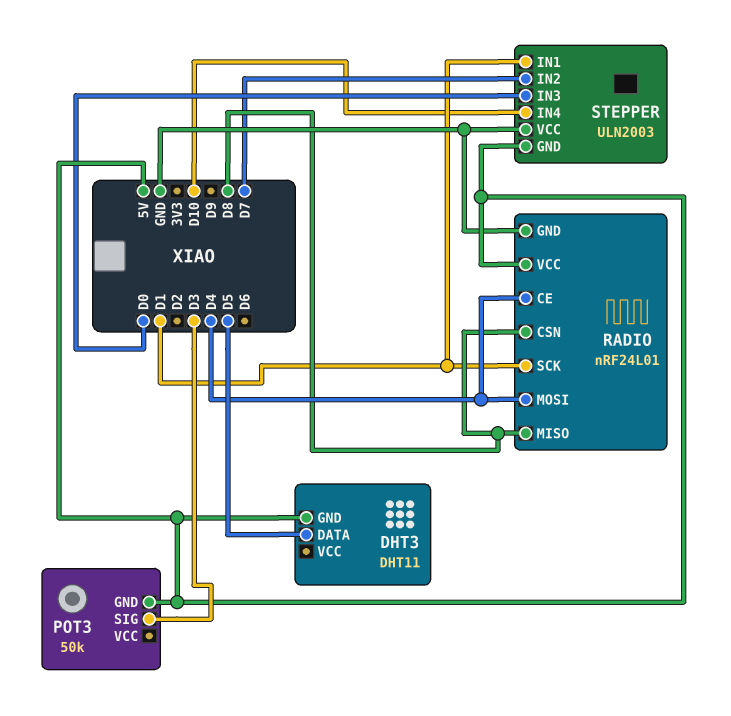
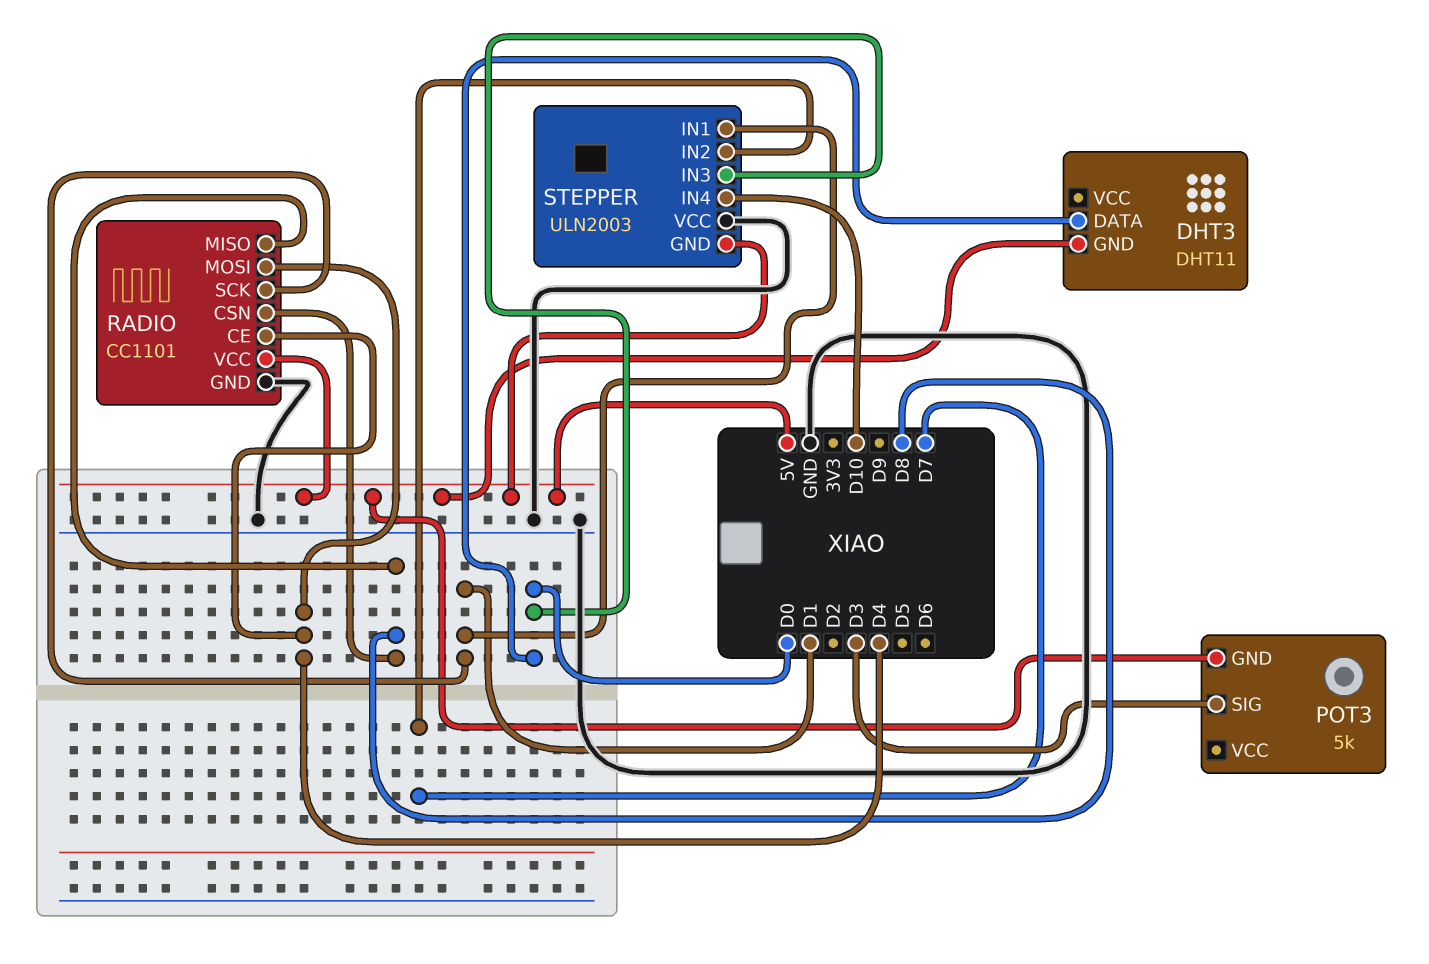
DHT3 pin DATA: D5 -> D0
POT3: 50k -> 5k
RADIO: nRF24L01 -> CC1101

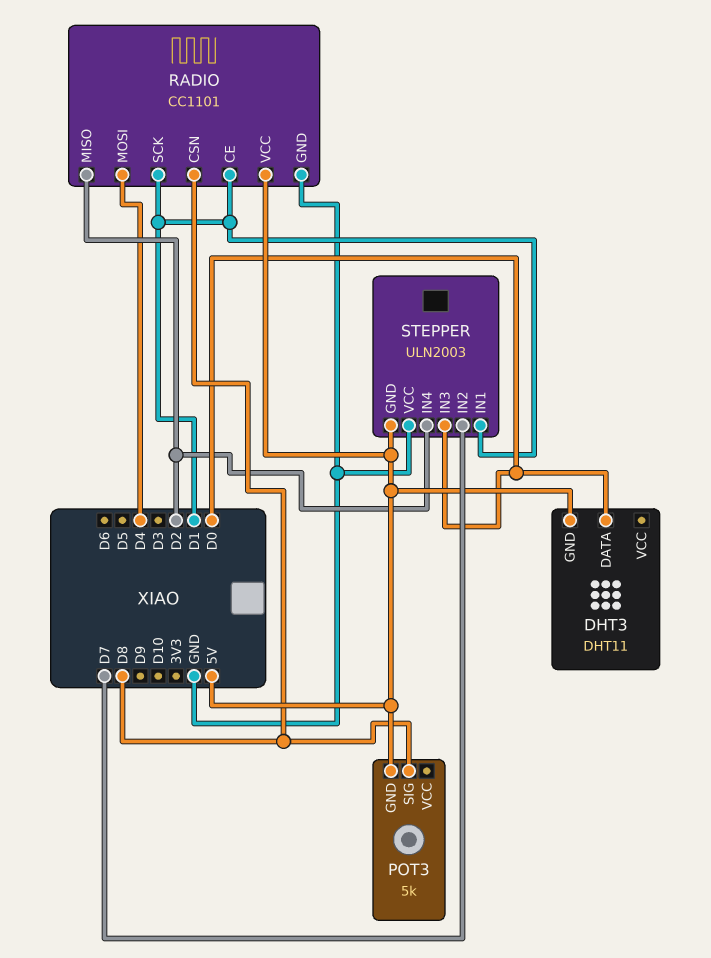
POT3 pin SIG: D3 -> D8
RADIO pin CE: D4 -> D1
RADIO pin MISO: D8 -> D2
STEPPER pin IN4: D10 -> D2

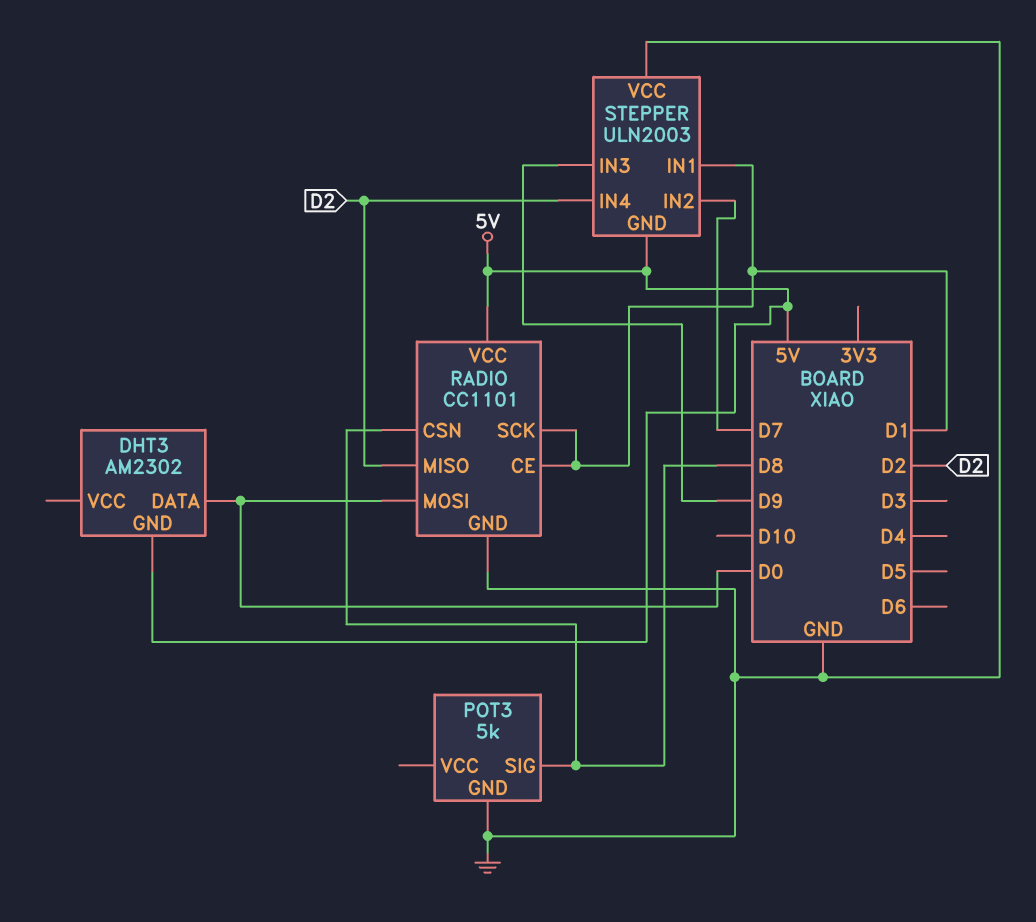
DHT3: DHT11 -> AM2302
POT3 pin GND: 5V -> GND
RADIO pin MOSI: D4 -> D0
STEPPER pin IN3: D0 -> D9

